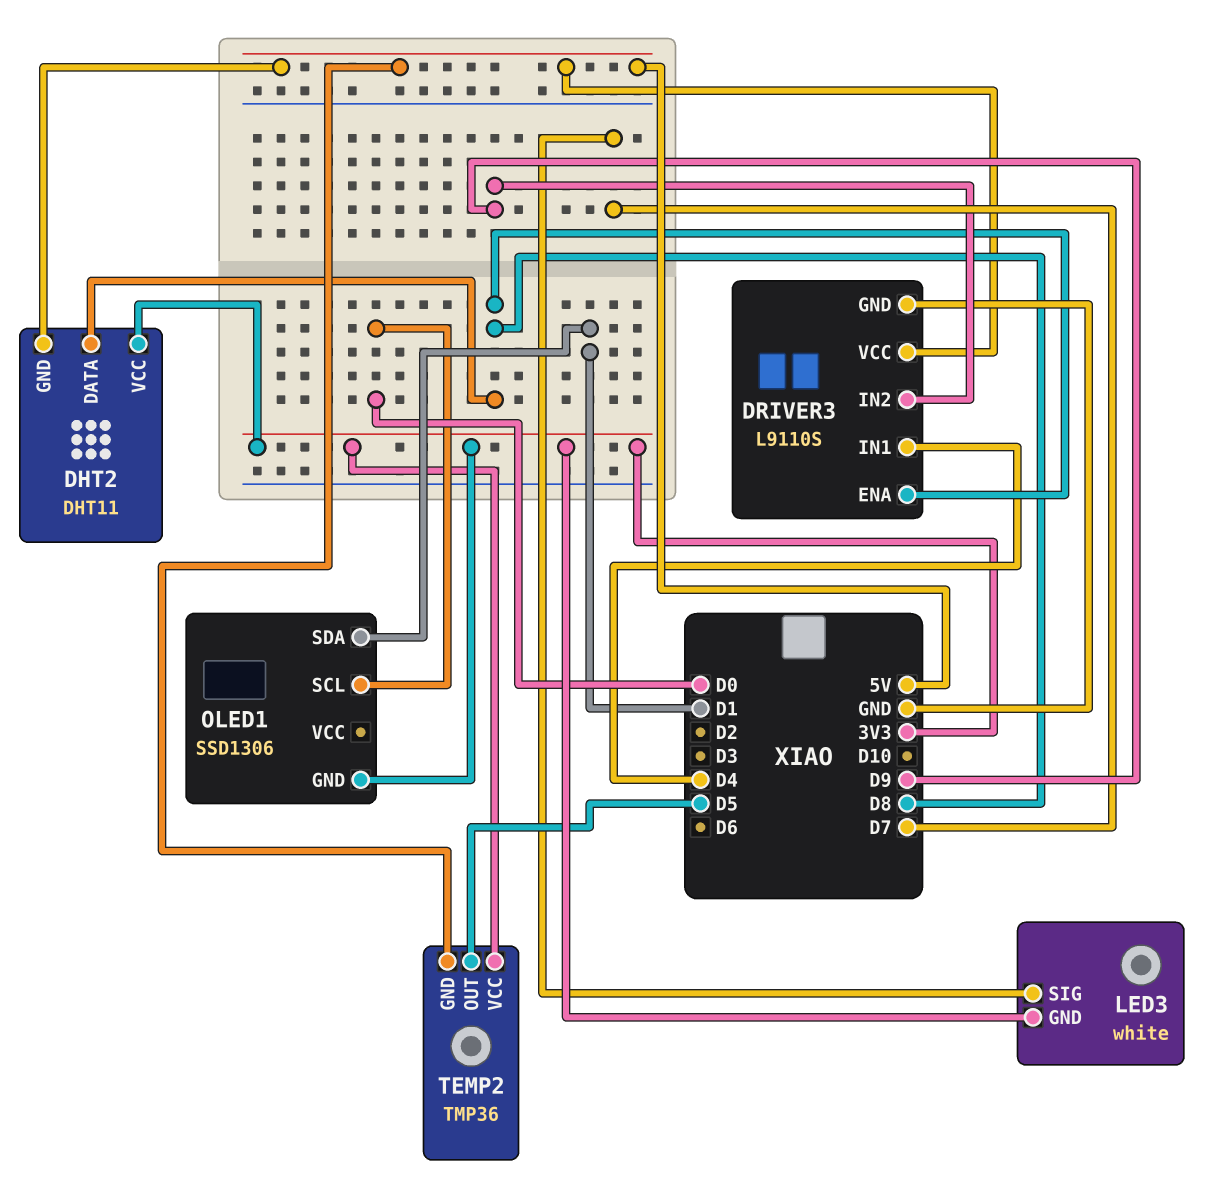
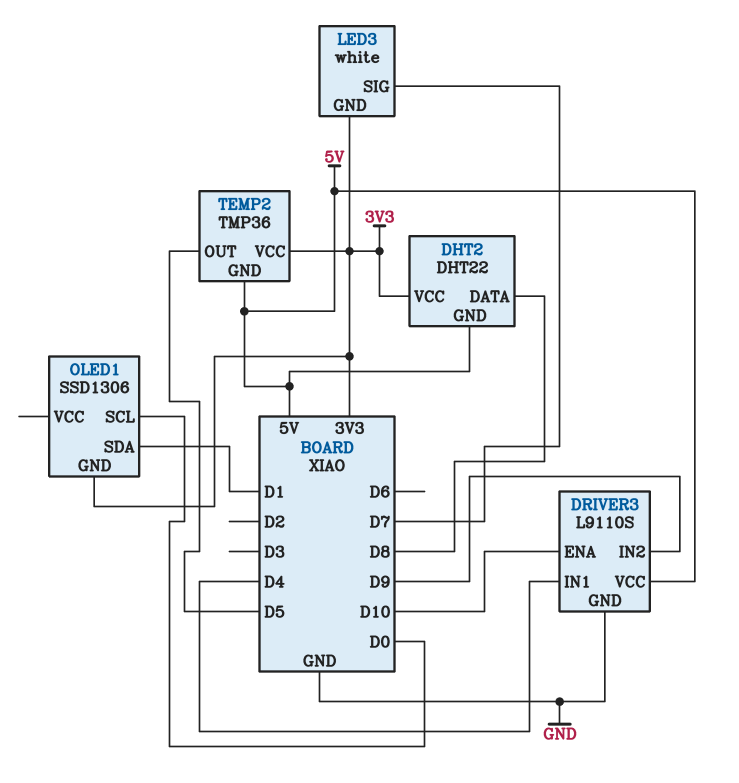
DHT2: DHT11 -> DHT22
DRIVER3 pin ENA: D8 -> D10

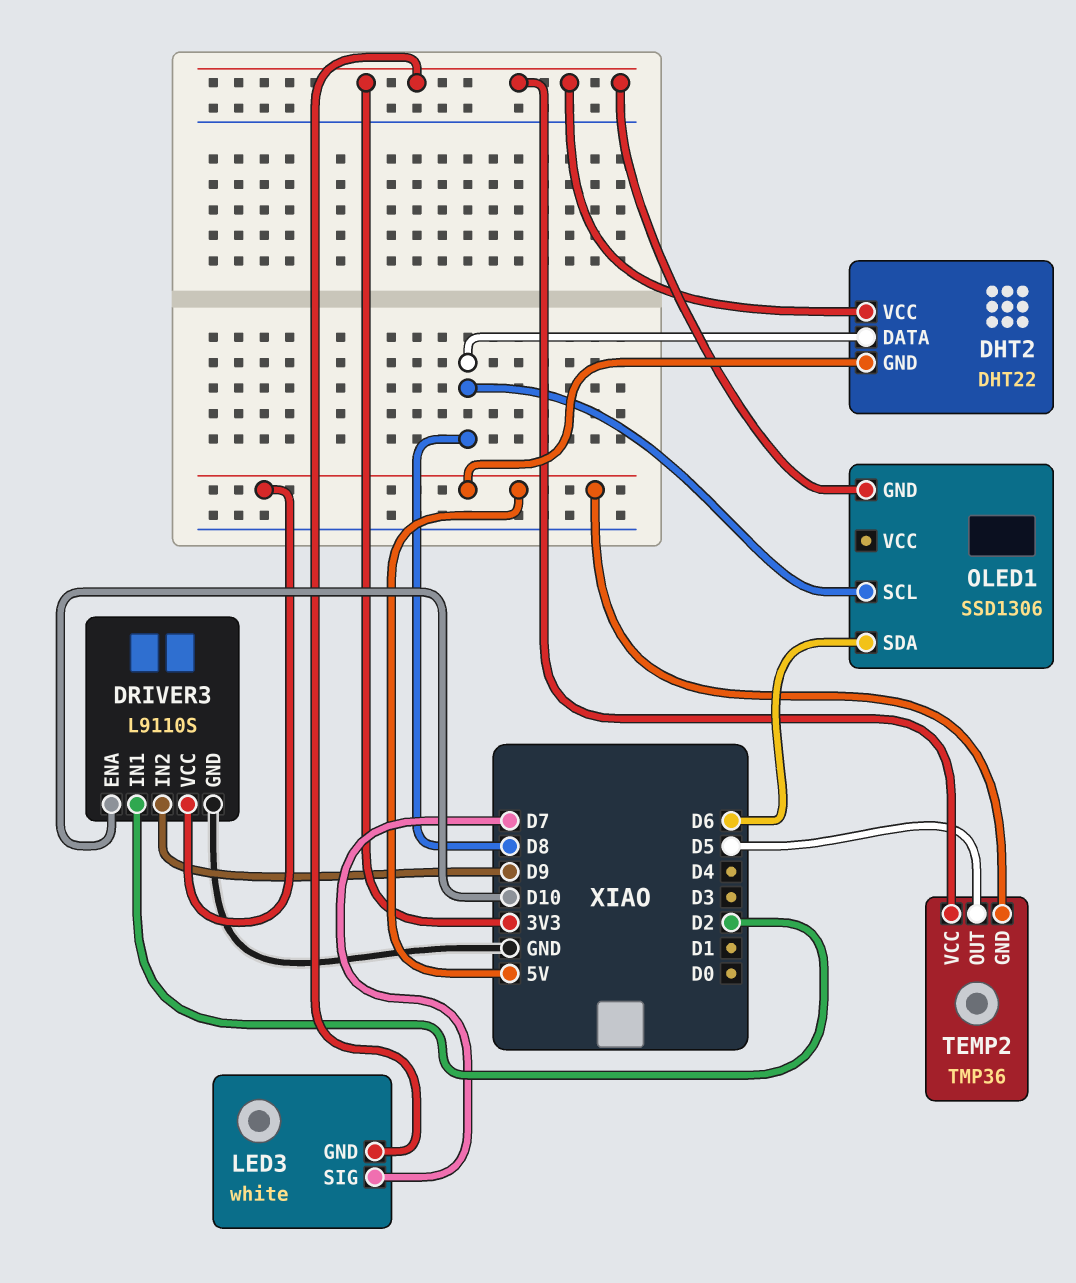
DRIVER3 pin IN1: D4 -> D2
OLED1 pin SCL: D0 -> D8
OLED1 pin SDA: D1 -> D6

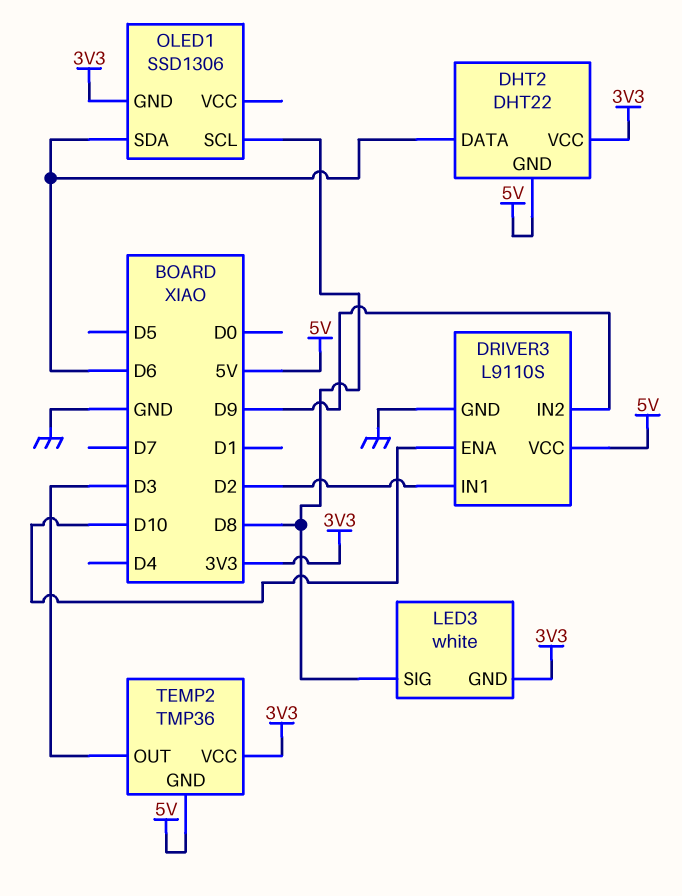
DHT2 pin DATA: D8 -> D6
LED3 pin SIG: D7 -> D8
TEMP2 pin OUT: D5 -> D3

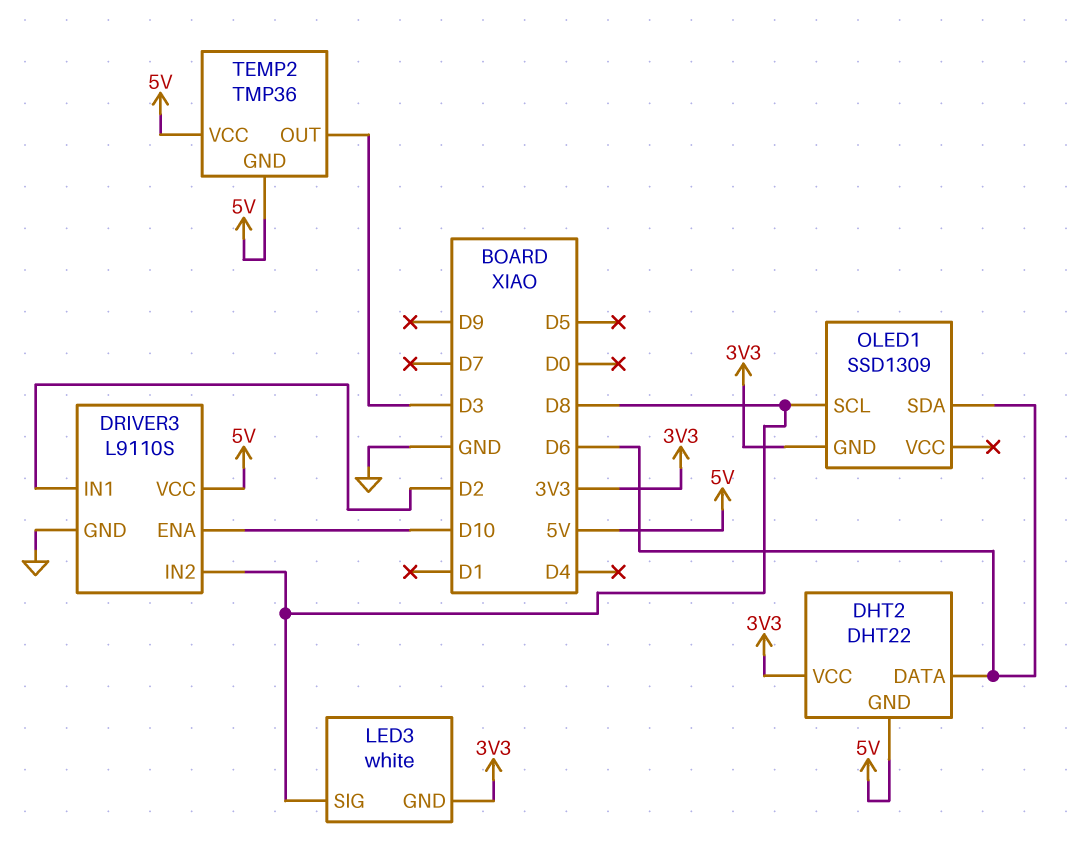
DRIVER3 pin IN2: D9 -> D8
OLED1: SSD1306 -> SSD1309
TEMP2 pin VCC: 3V3 -> 5V

